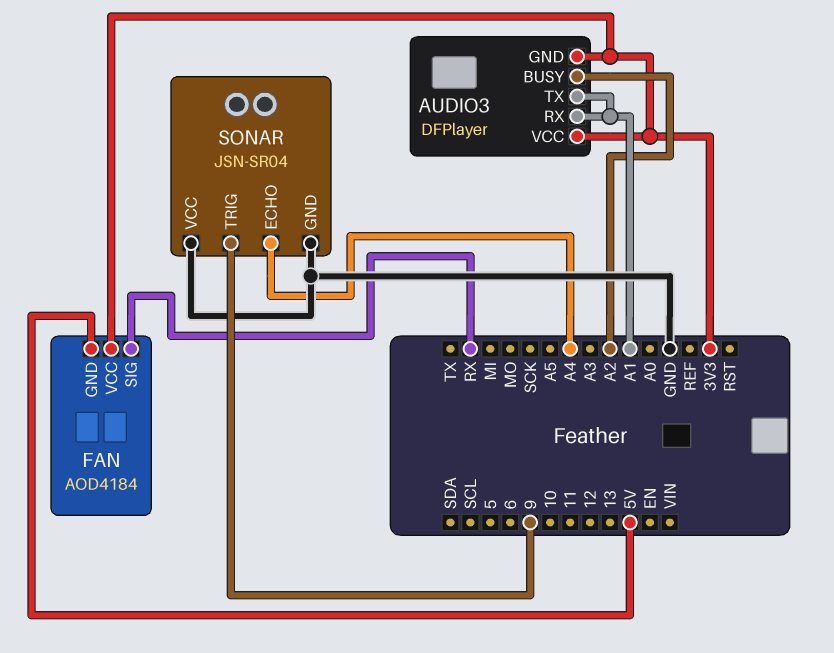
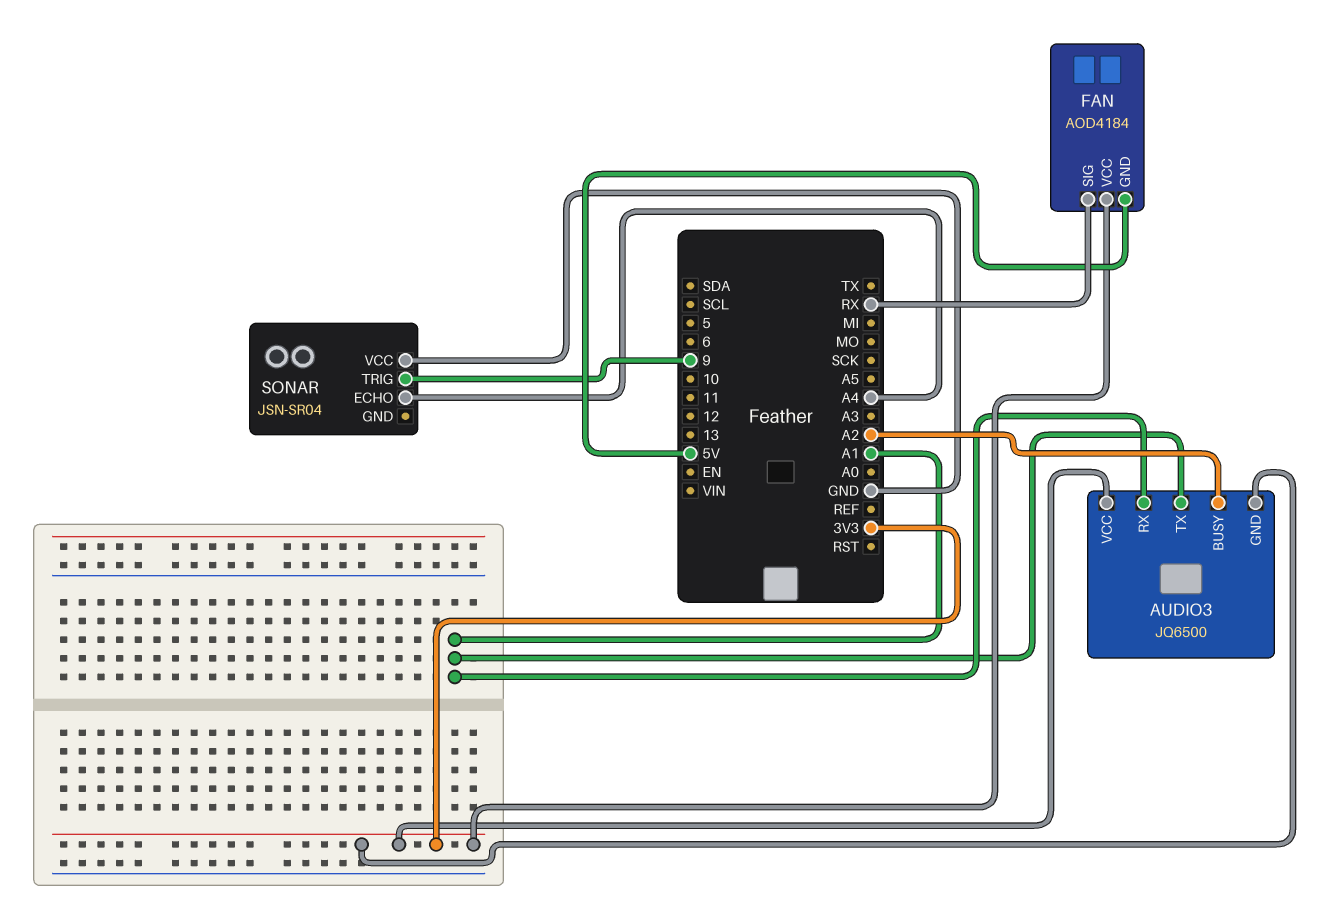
AUDIO3: DFPlayer -> JQ6500
SONAR pin GND: GND -> none

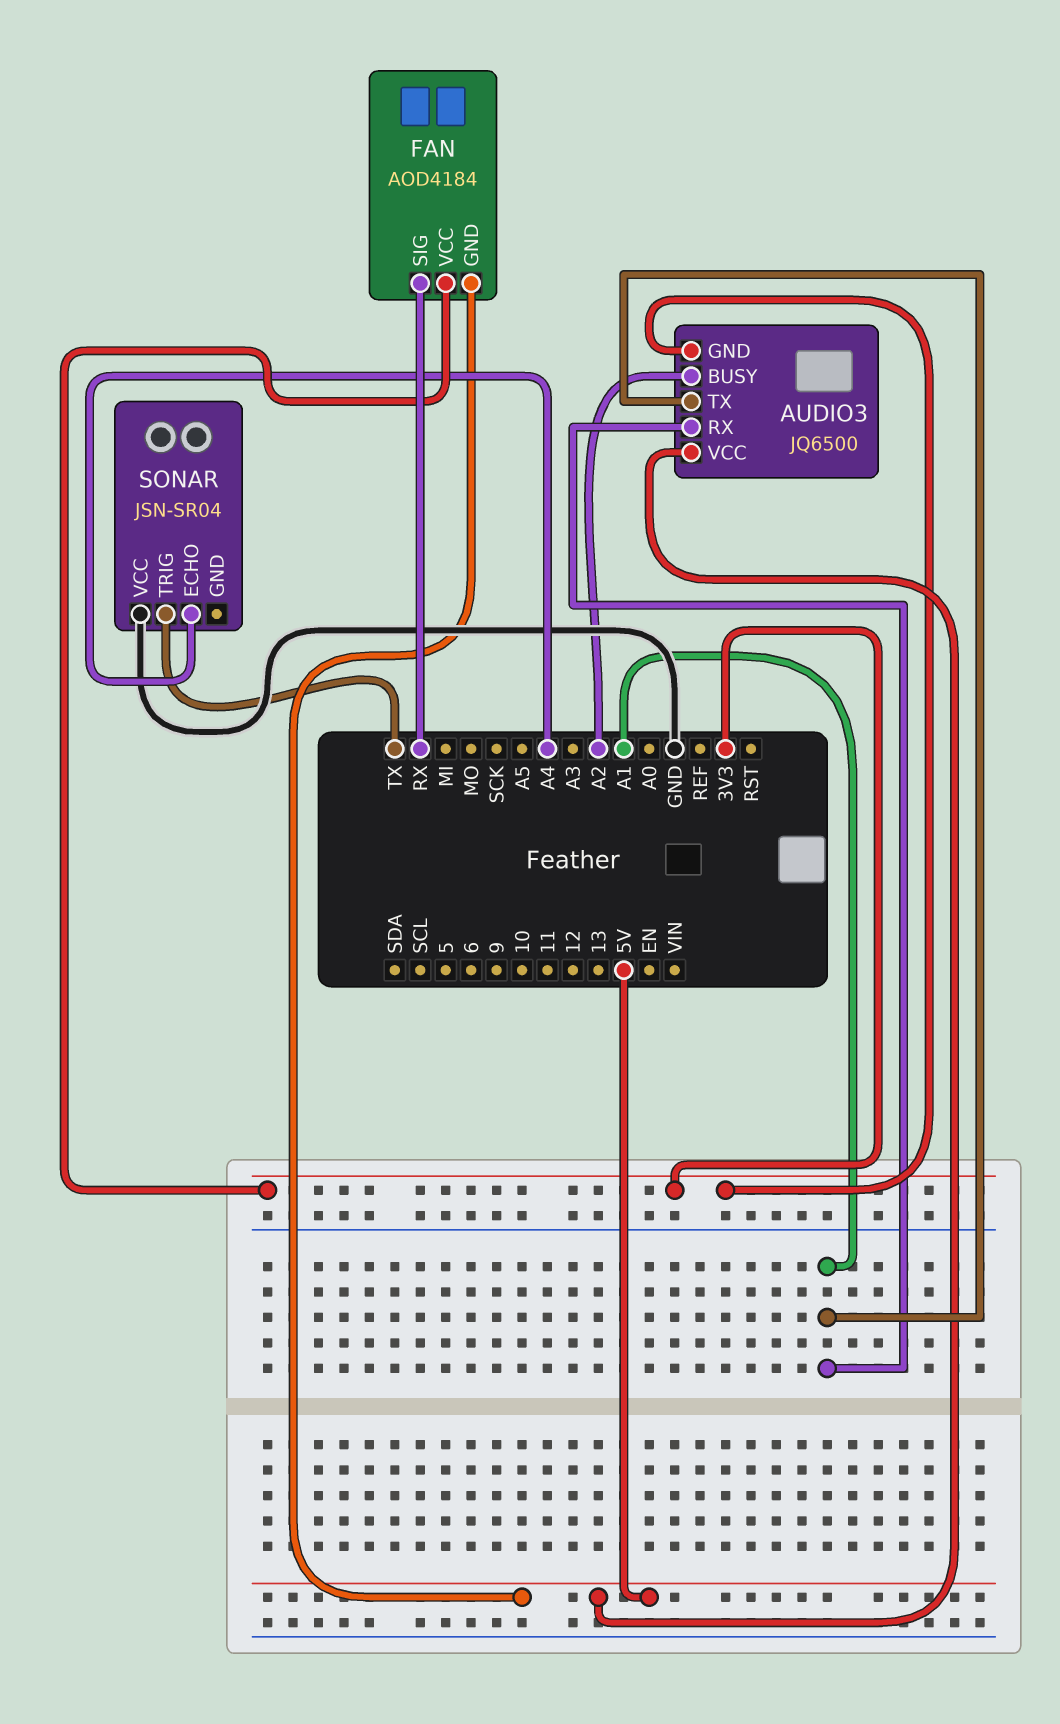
AUDIO3 pin VCC: 3V3 -> 5V
SONAR pin TRIG: 9 -> TX

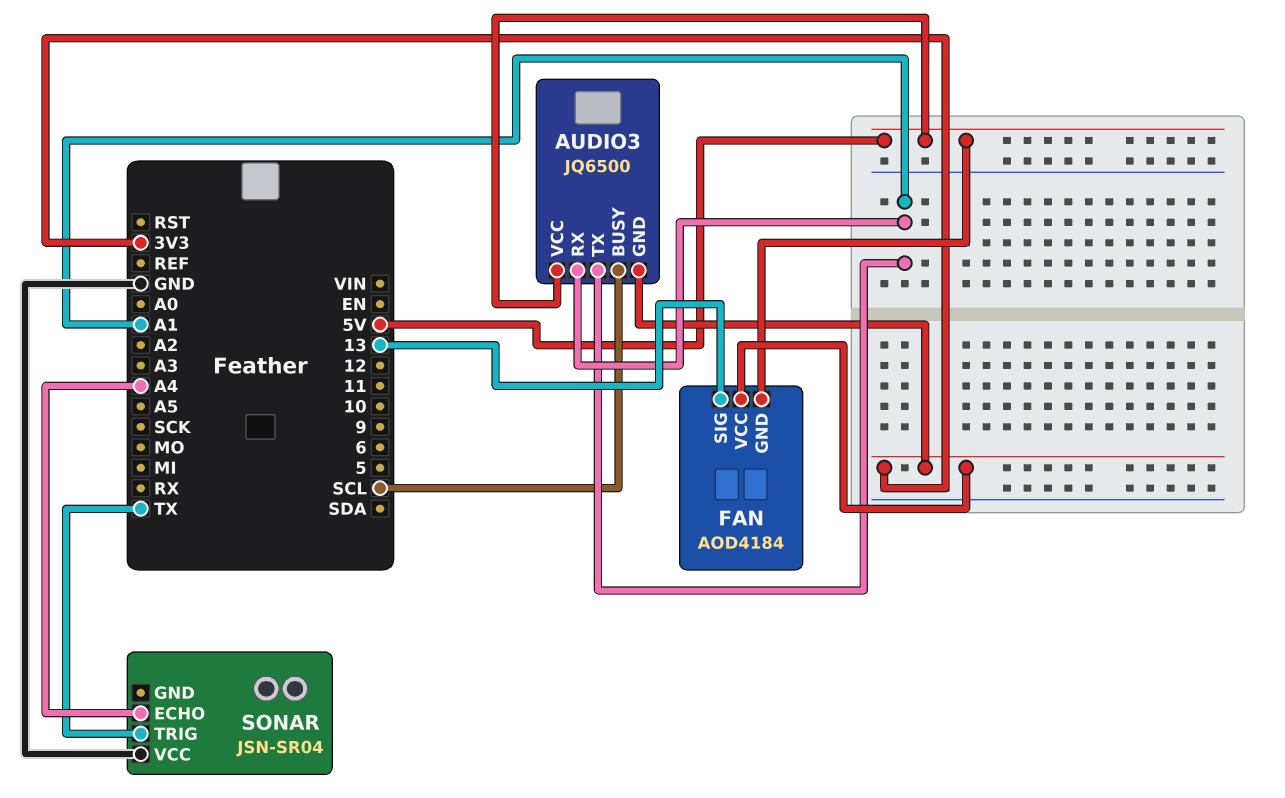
AUDIO3 pin BUSY: A2 -> SCL
FAN pin SIG: RX -> 13

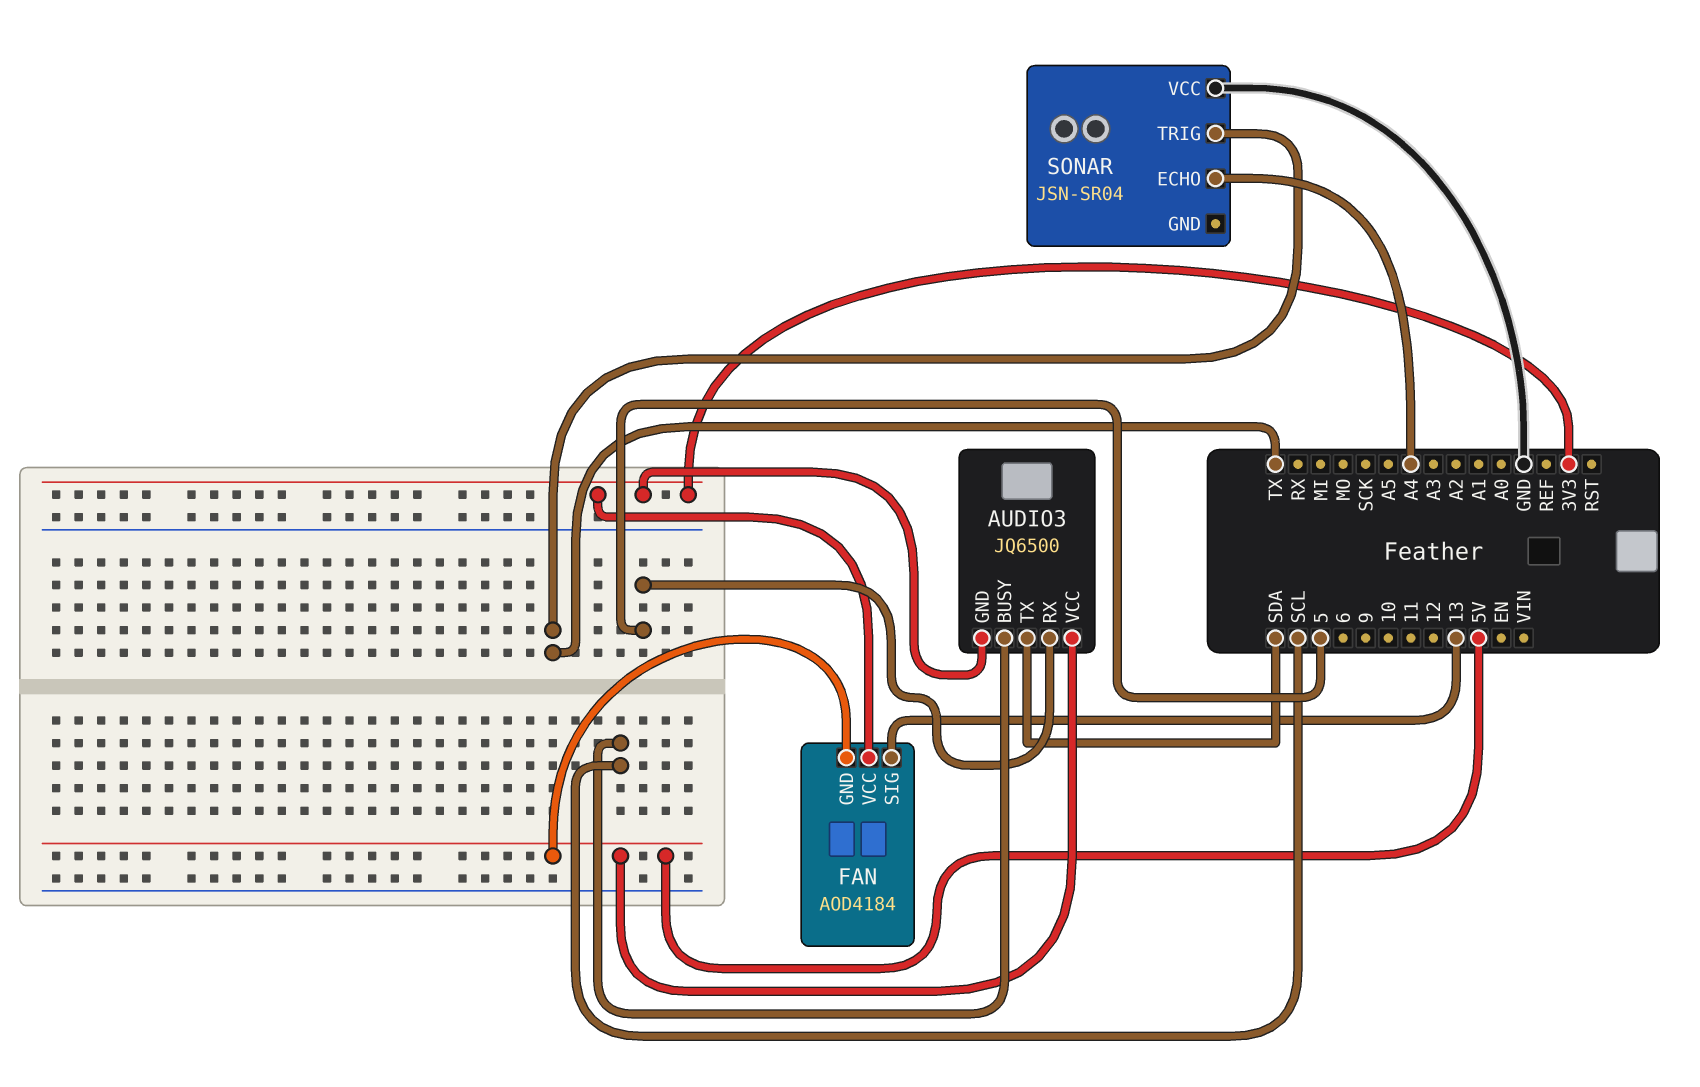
AUDIO3 pin RX: A1 -> 5
AUDIO3 pin TX: A1 -> SDA

